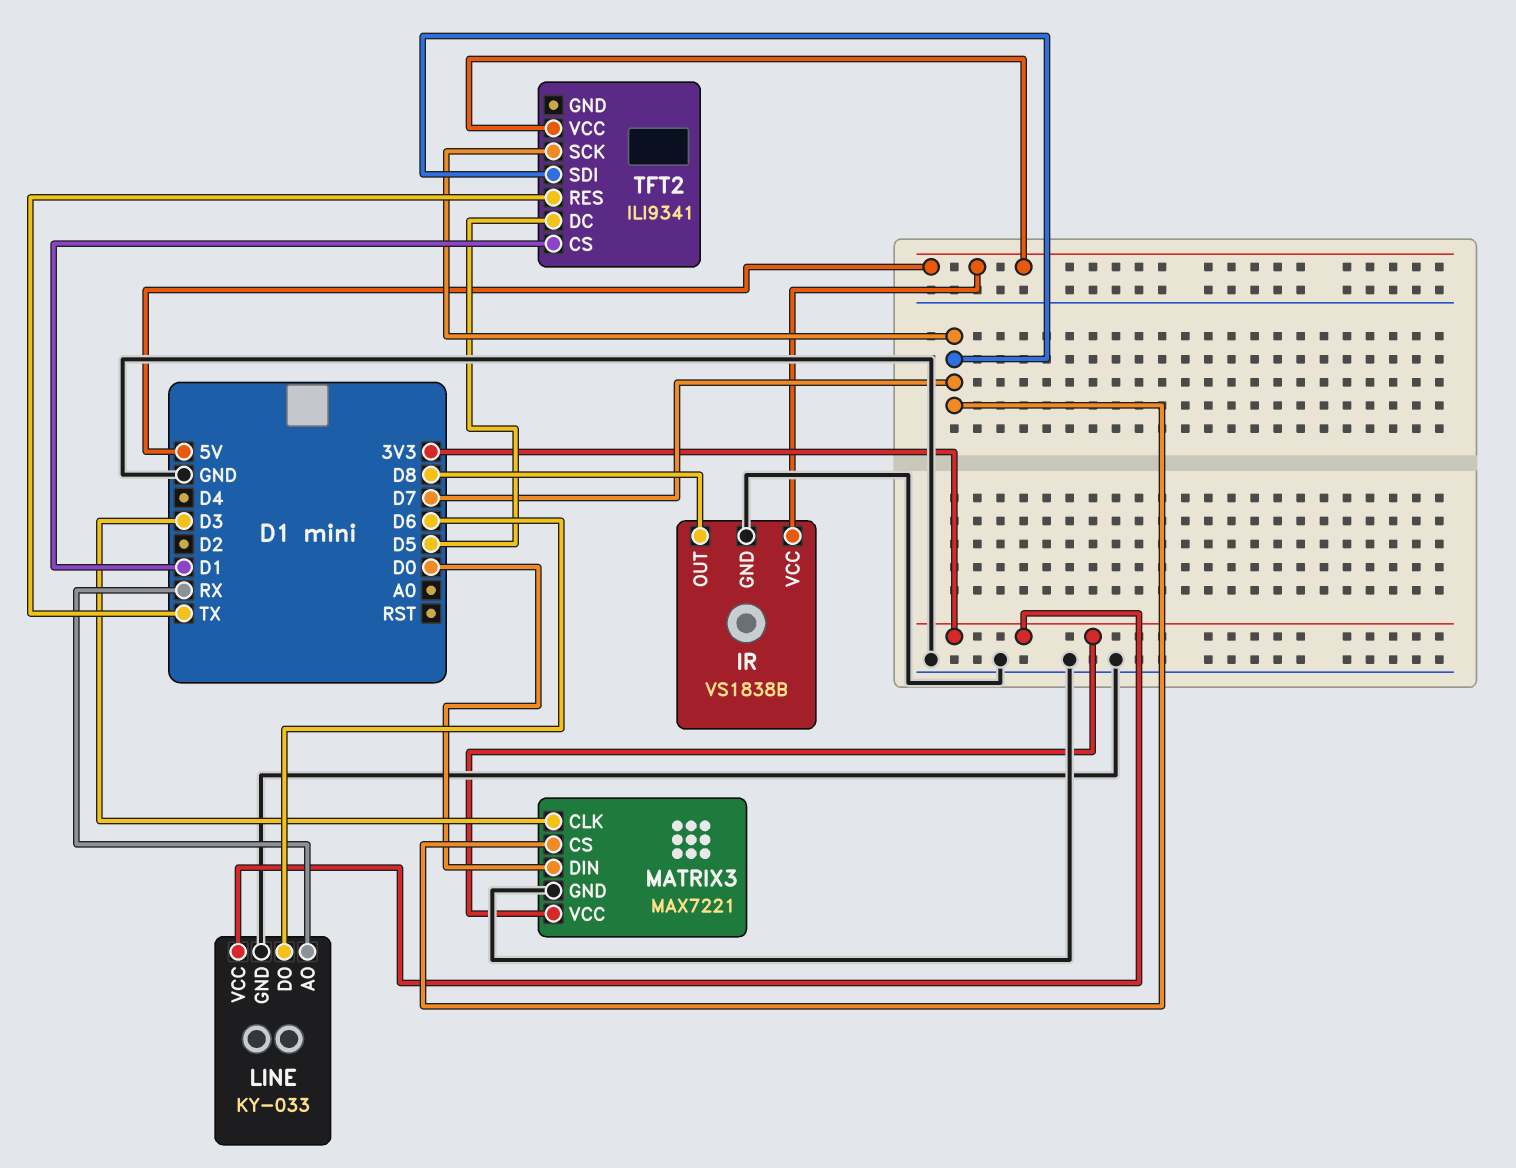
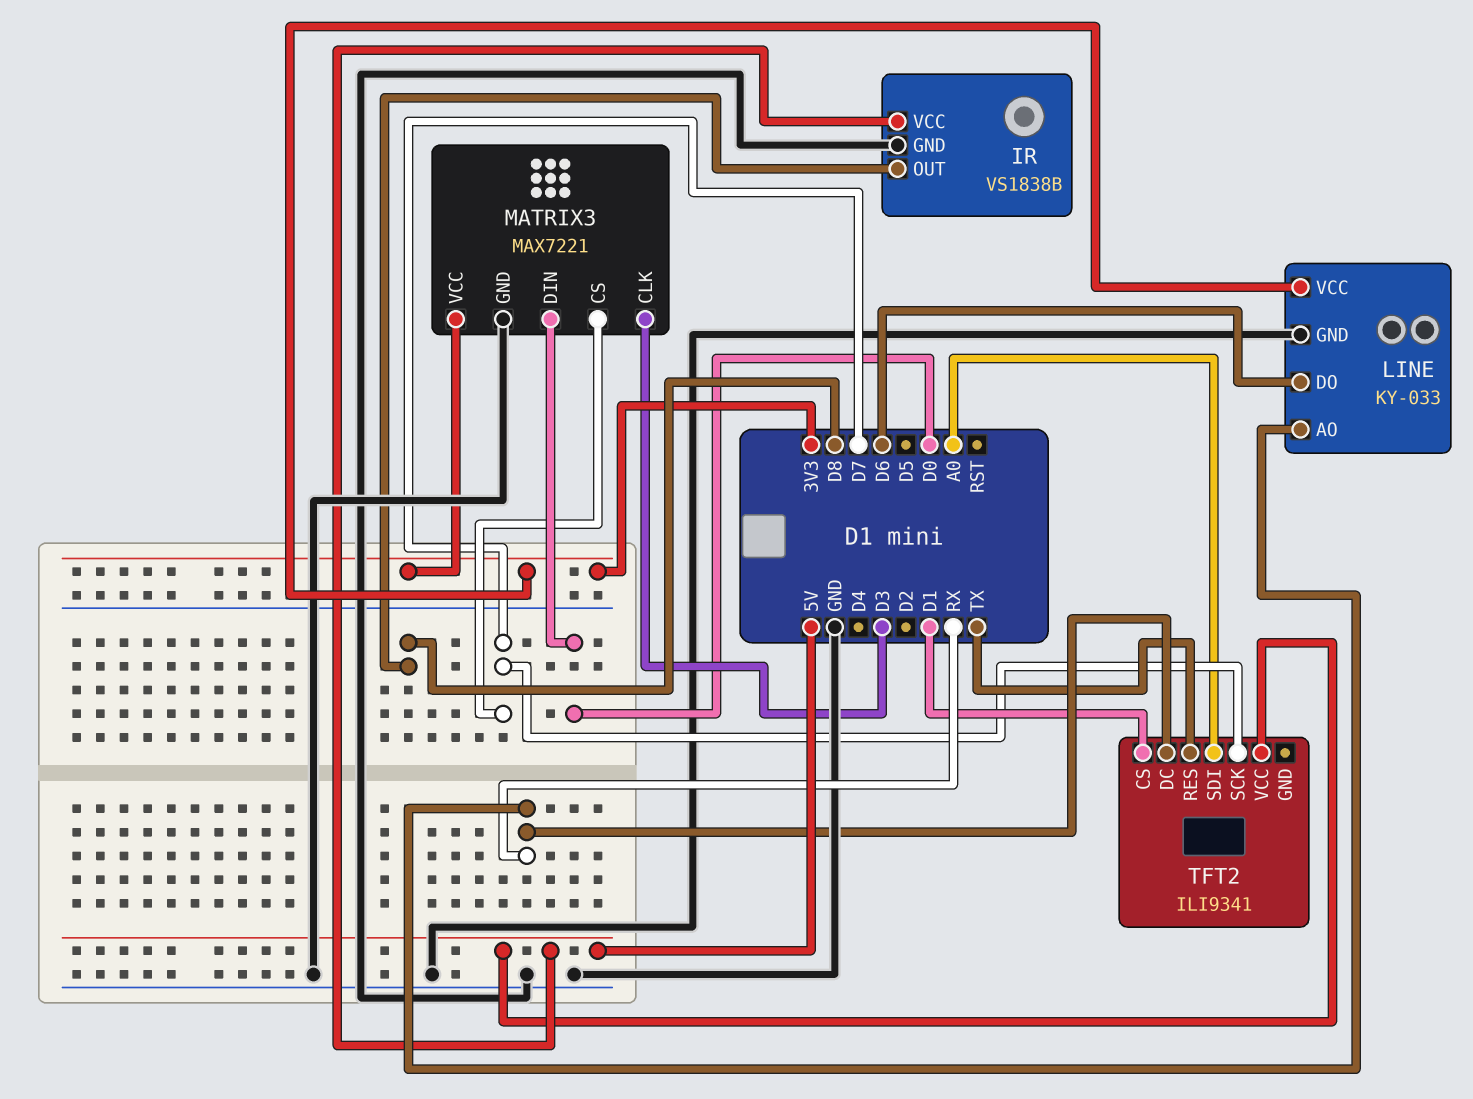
TFT2 pin DC: D5 -> RX
TFT2 pin SDI: D7 -> A0

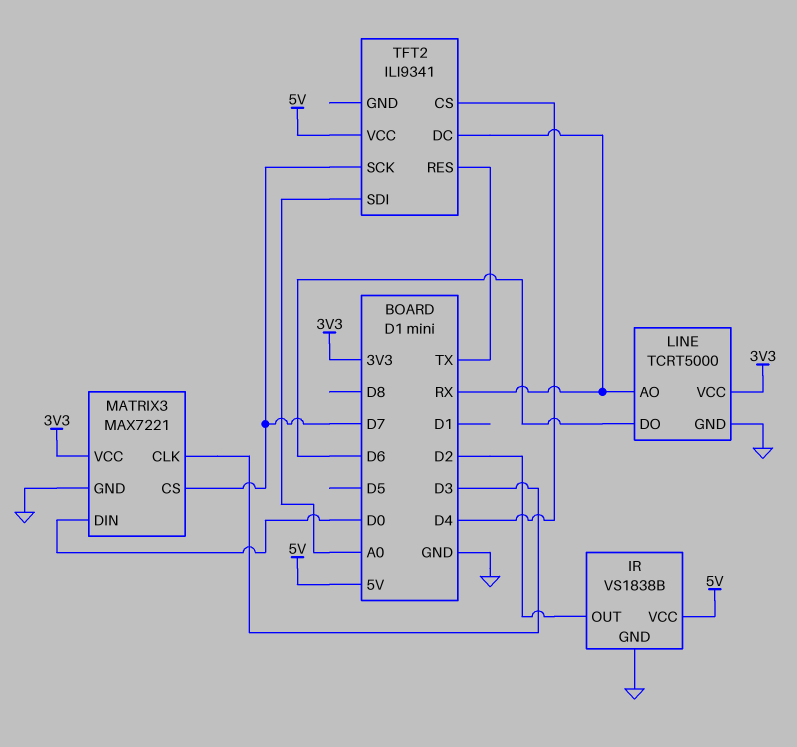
IR pin OUT: D8 -> D2
LINE: KY-033 -> TCRT5000
TFT2 pin CS: D1 -> D4

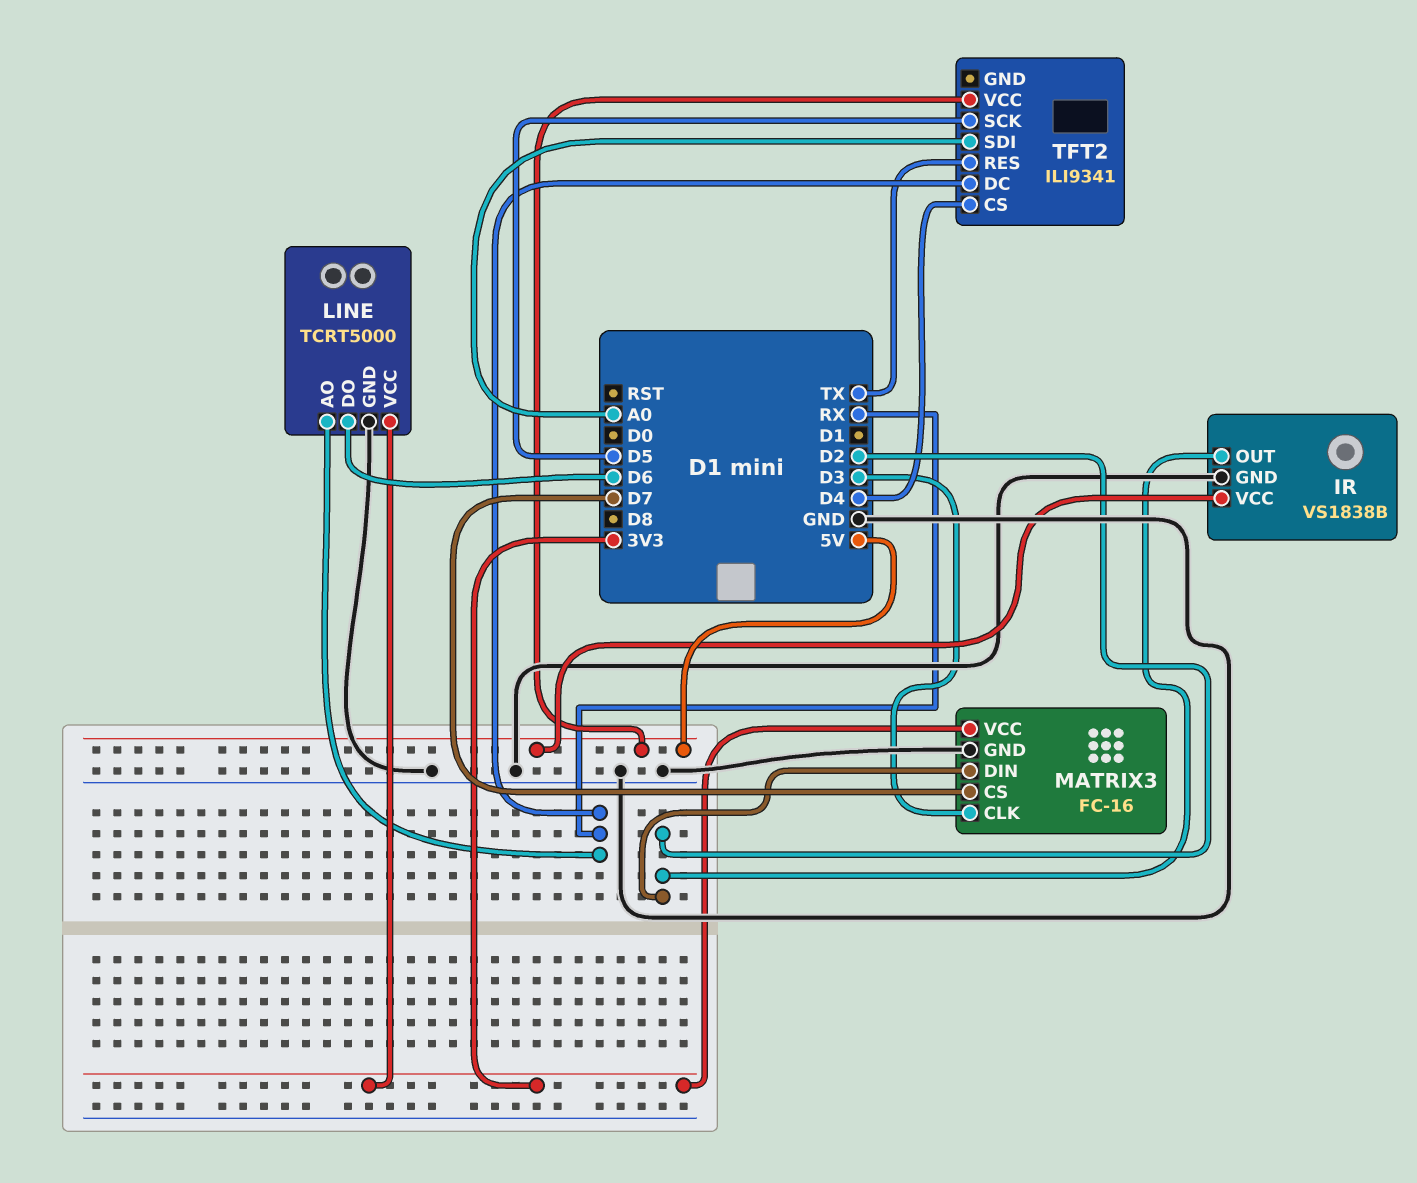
MATRIX3: MAX7221 -> FC-16
MATRIX3 pin DIN: D0 -> D2
TFT2 pin SCK: D7 -> D5

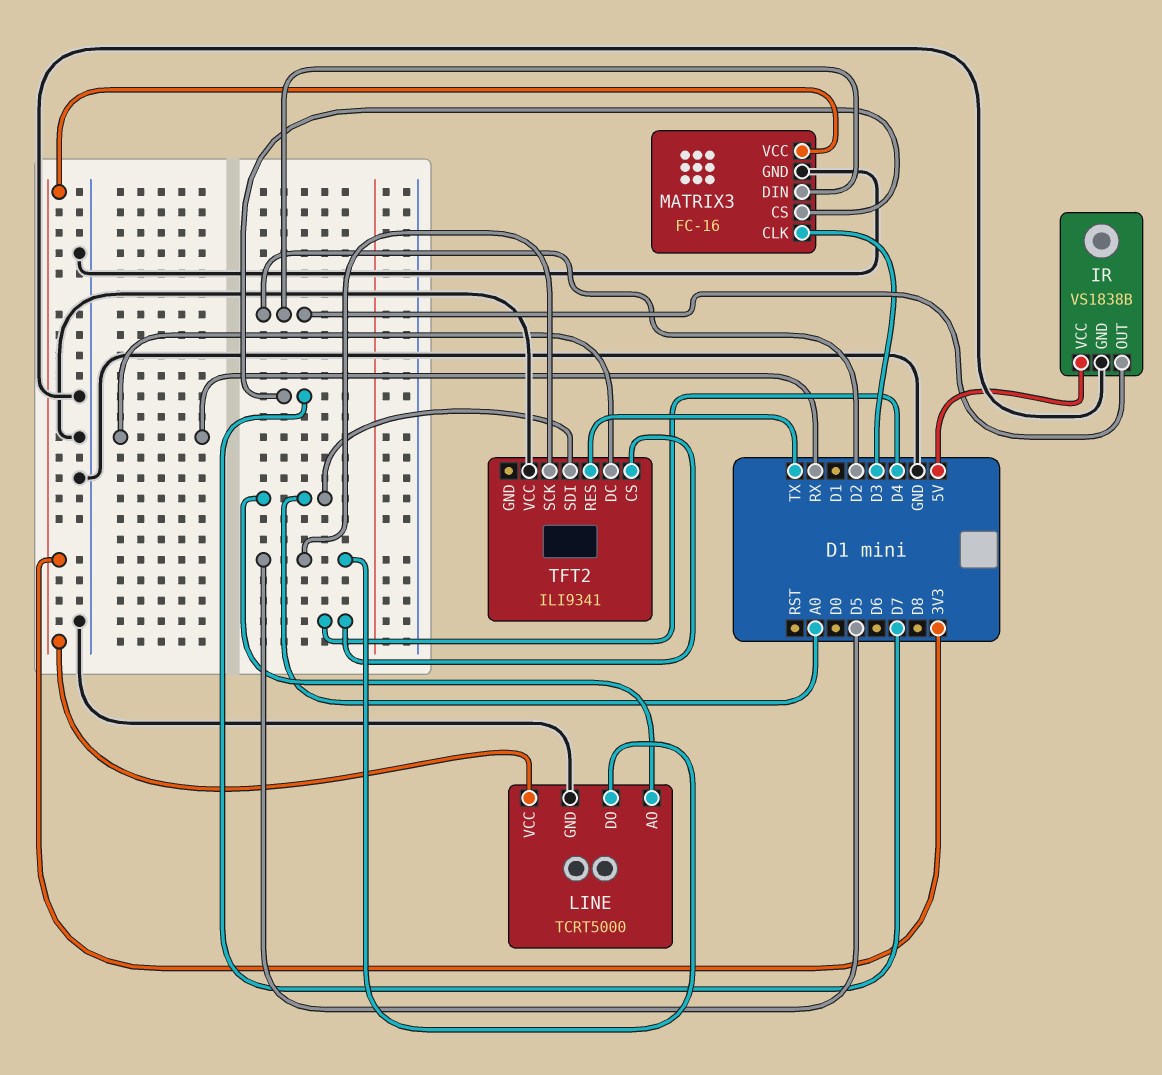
LINE pin AO: RX -> A0
LINE pin DO: D6 -> D5
TFT2 pin VCC: 5V -> GND

